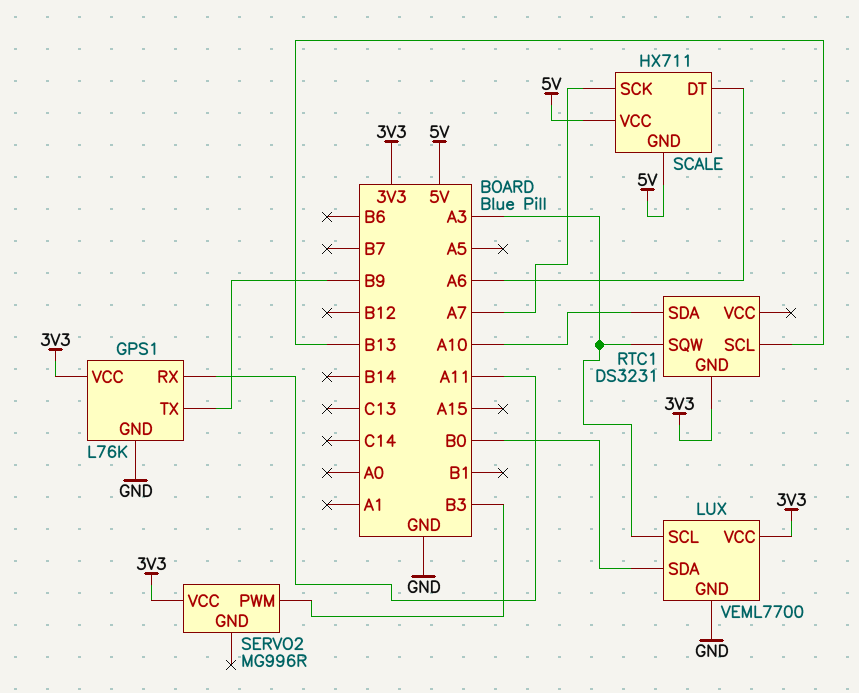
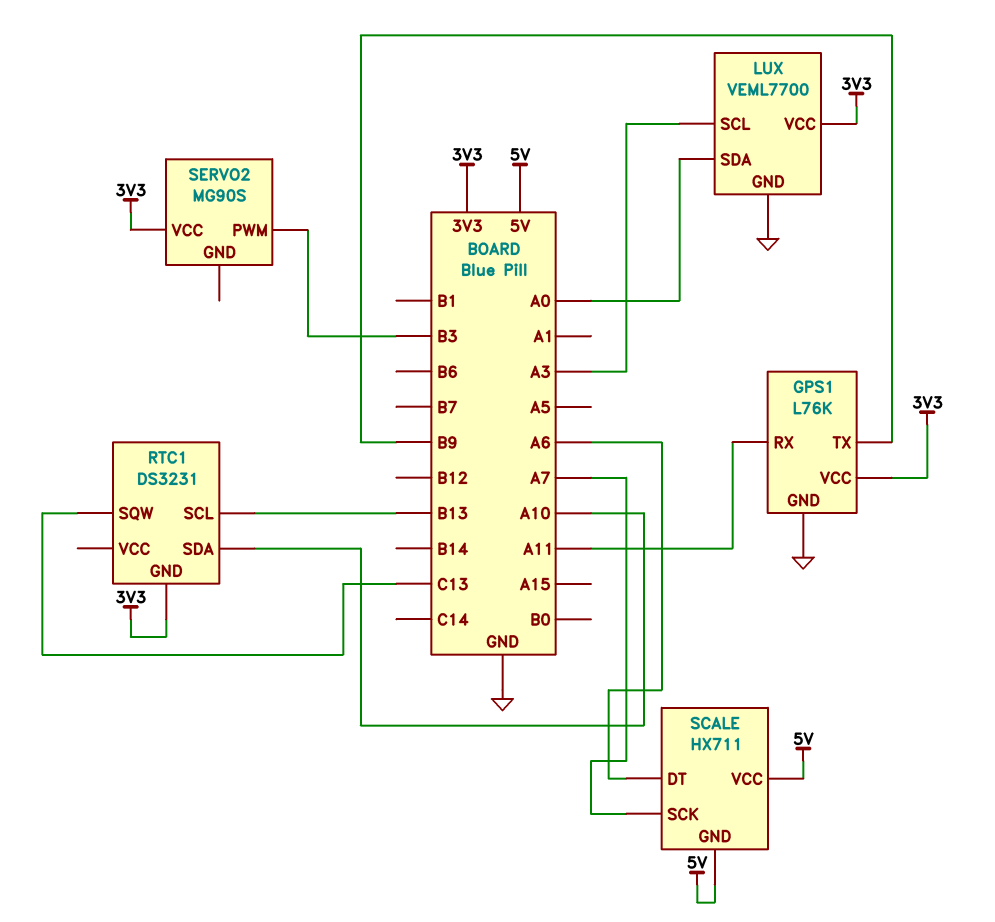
LUX pin SDA: B0 -> A0
RTC1 pin SQW: A3 -> C13
SERVO2: MG996R -> MG90S

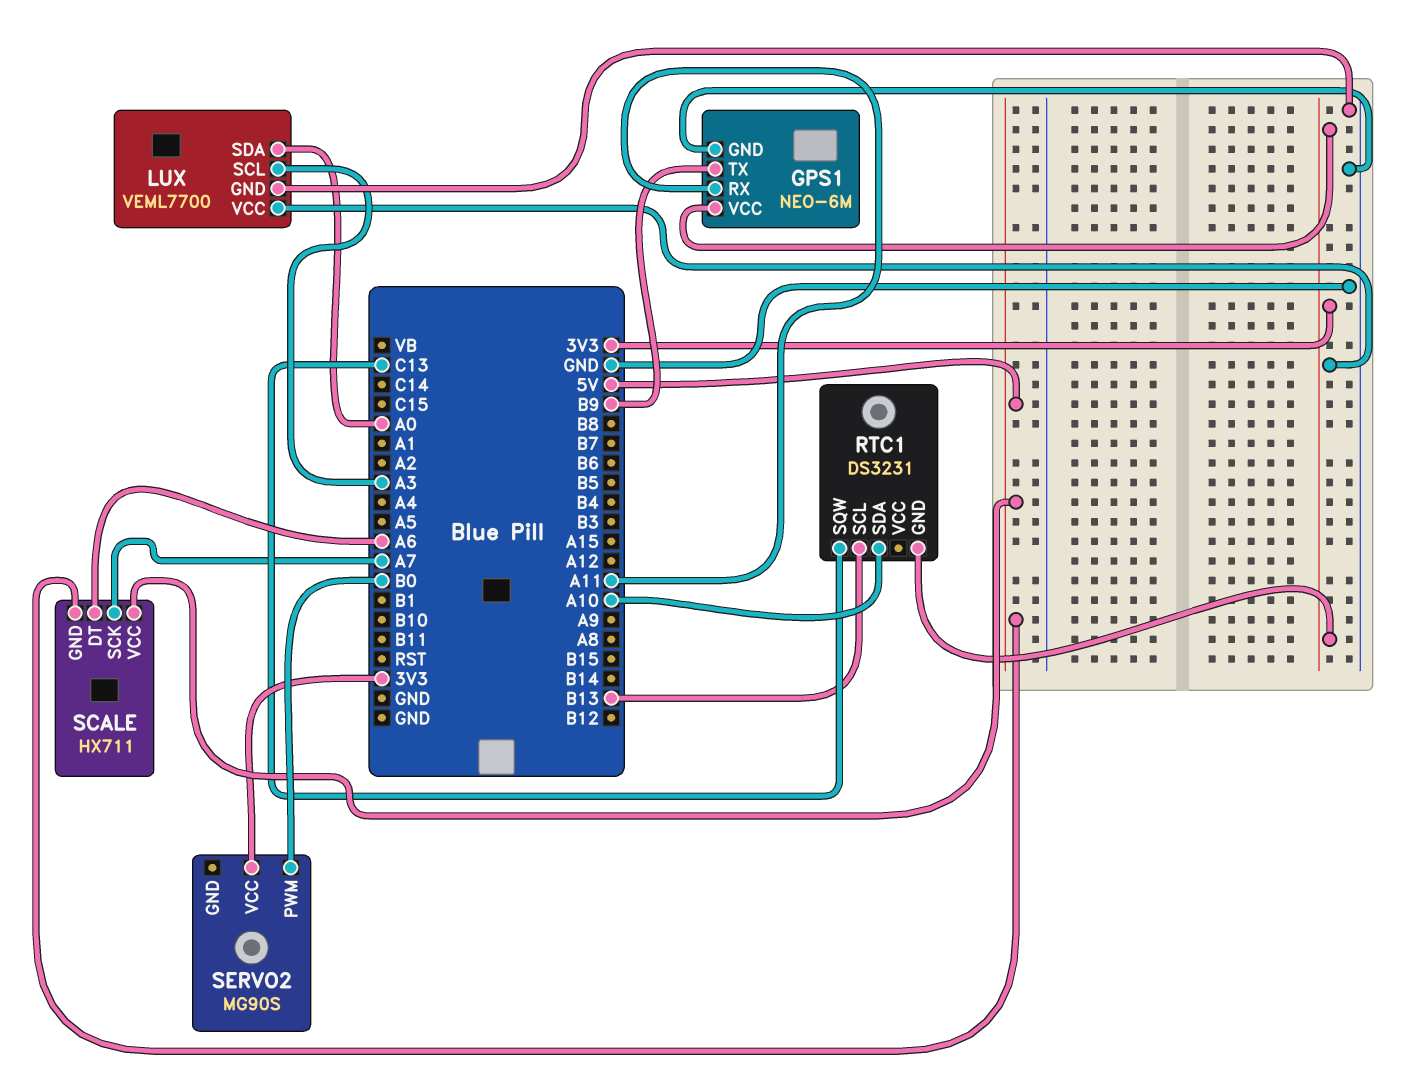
GPS1: L76K -> NEO-6M
SERVO2 pin PWM: B3 -> B0

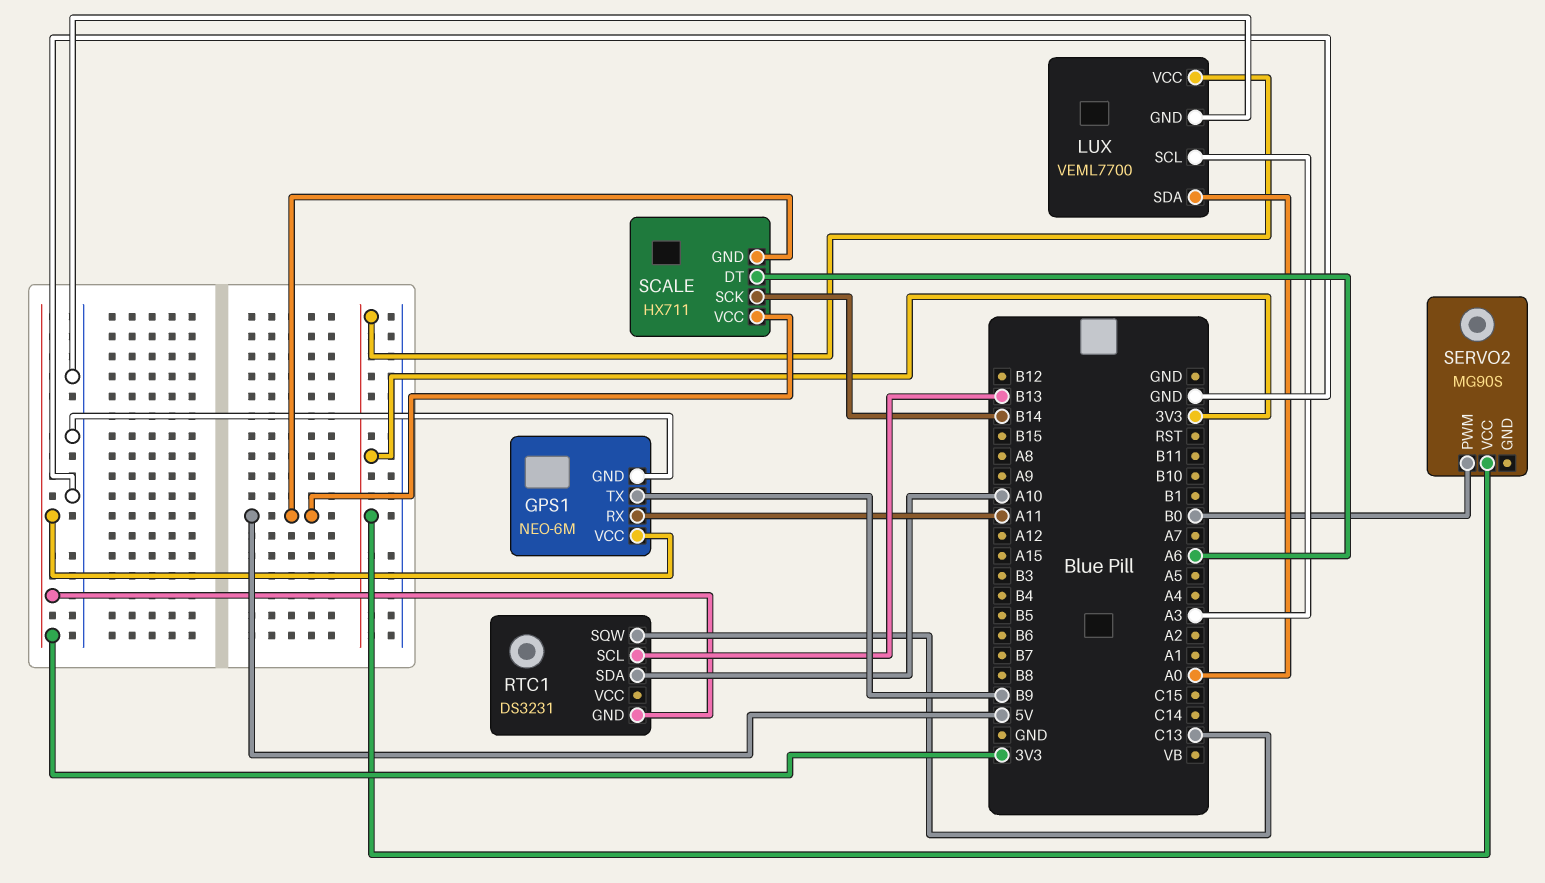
SCALE pin SCK: A7 -> B14

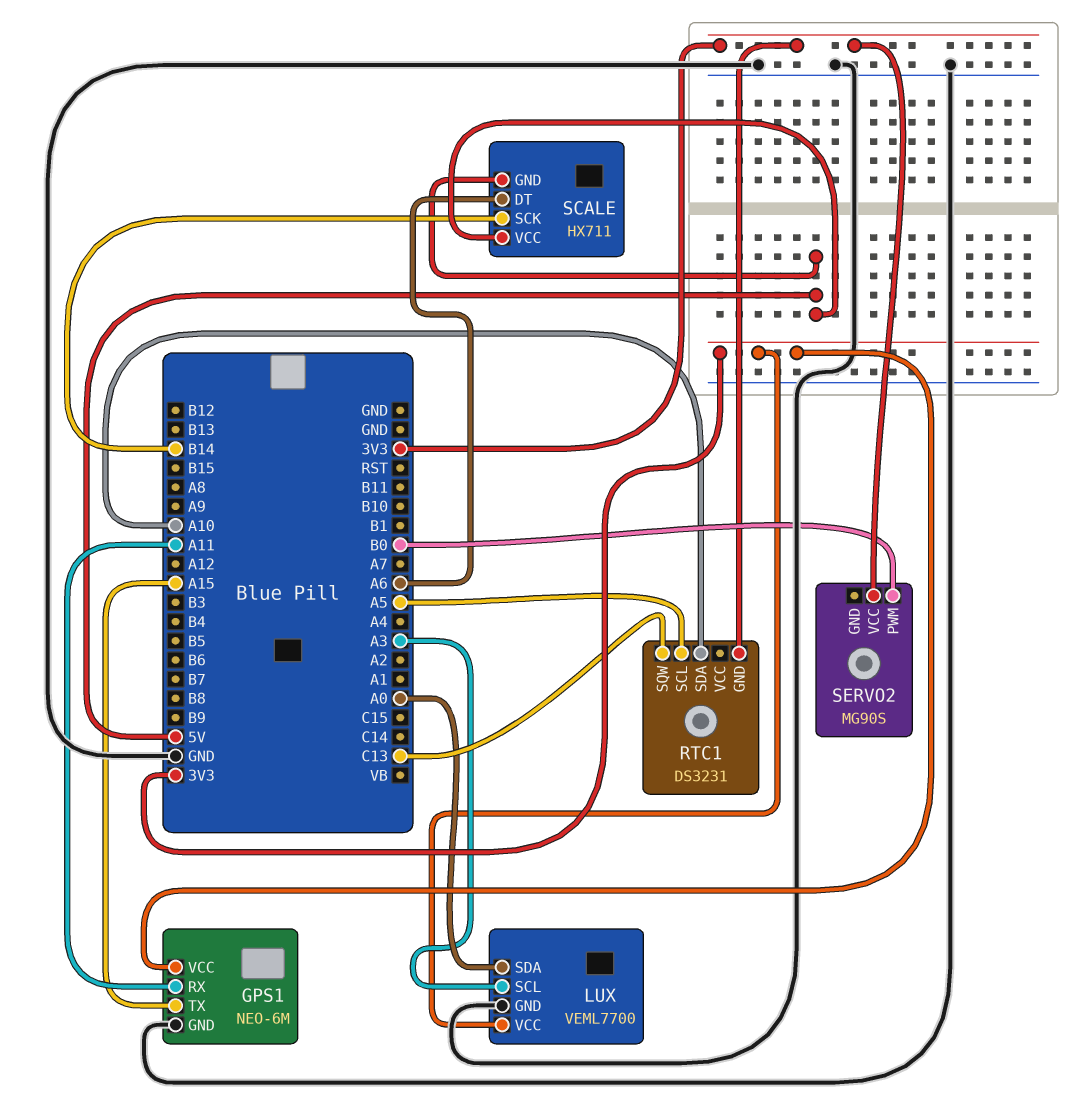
GPS1 pin TX: B9 -> A15
RTC1 pin SCL: B13 -> A5

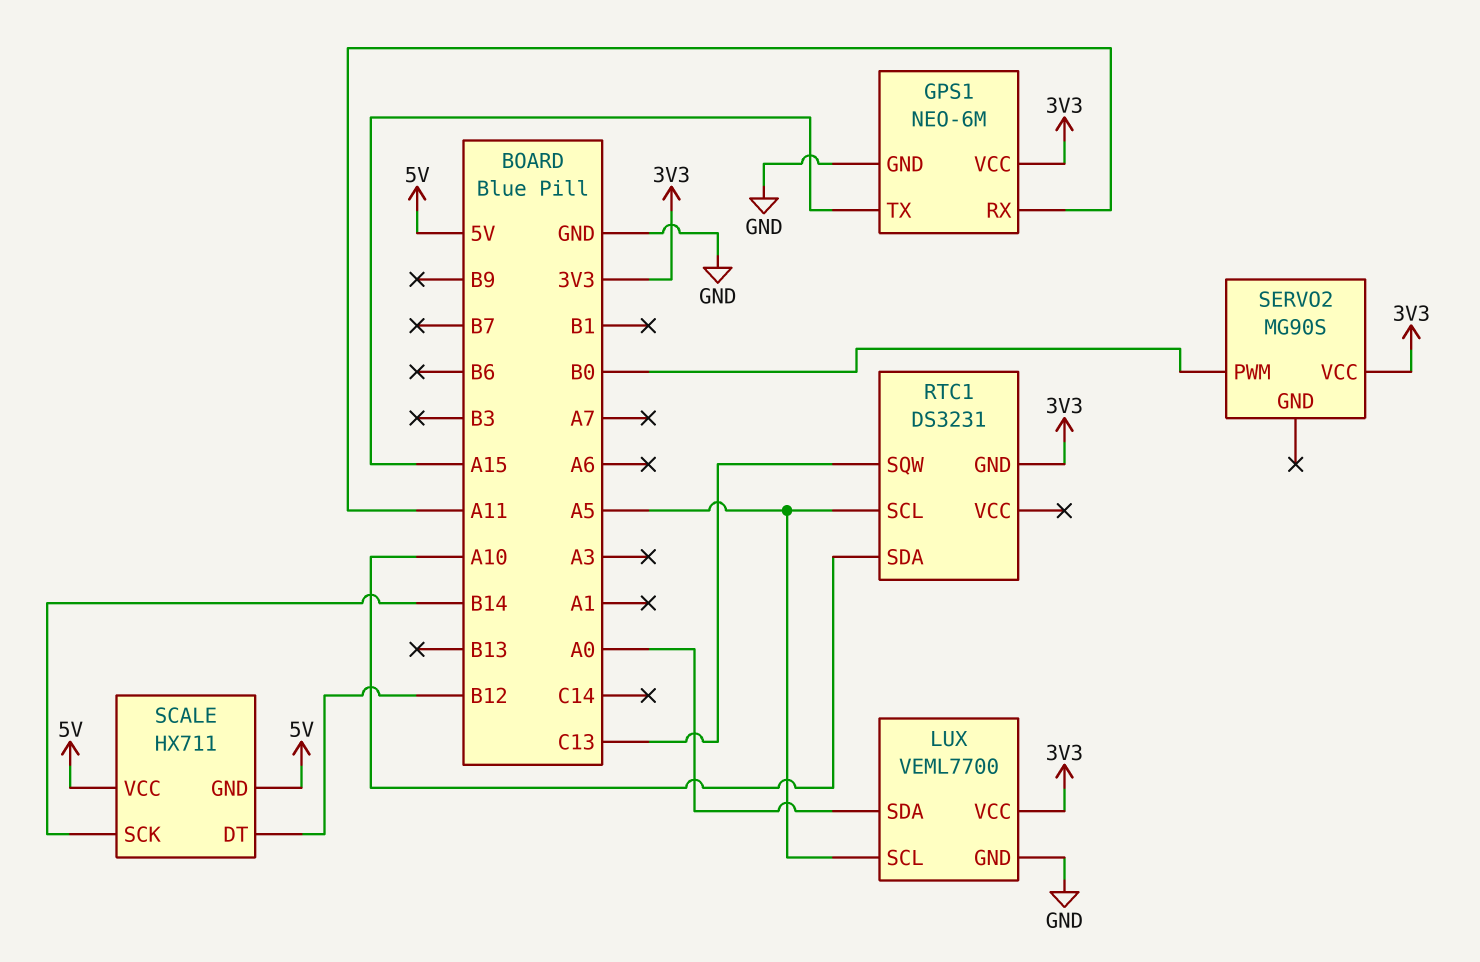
LUX pin SCL: A3 -> A5
SCALE pin DT: A6 -> B12

